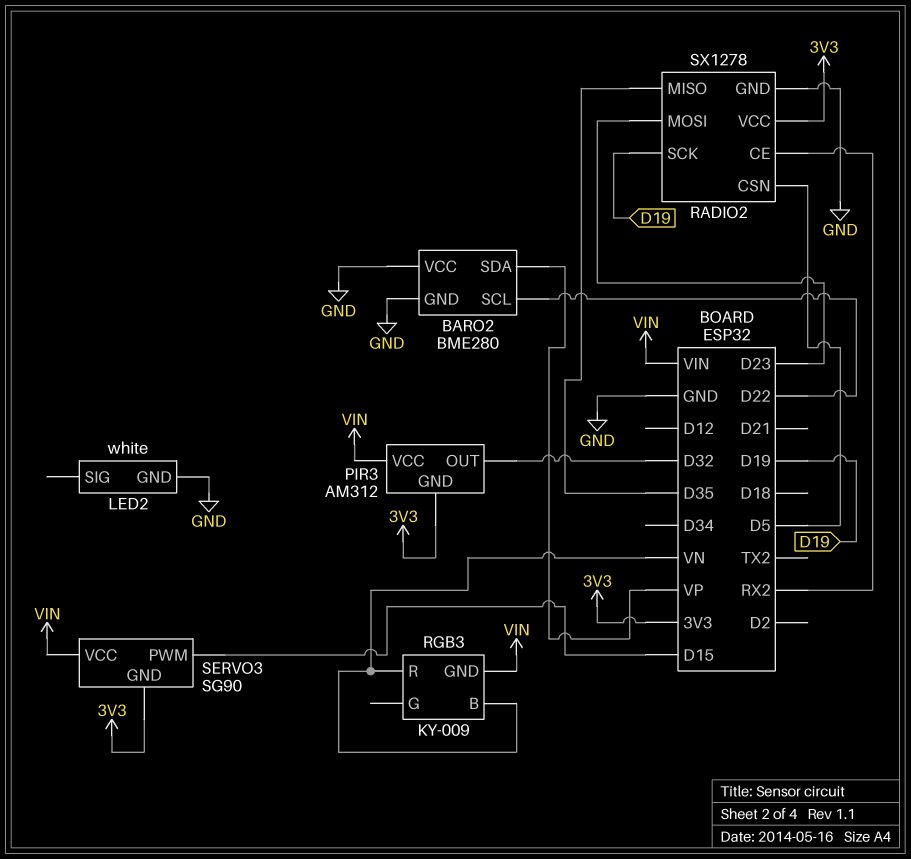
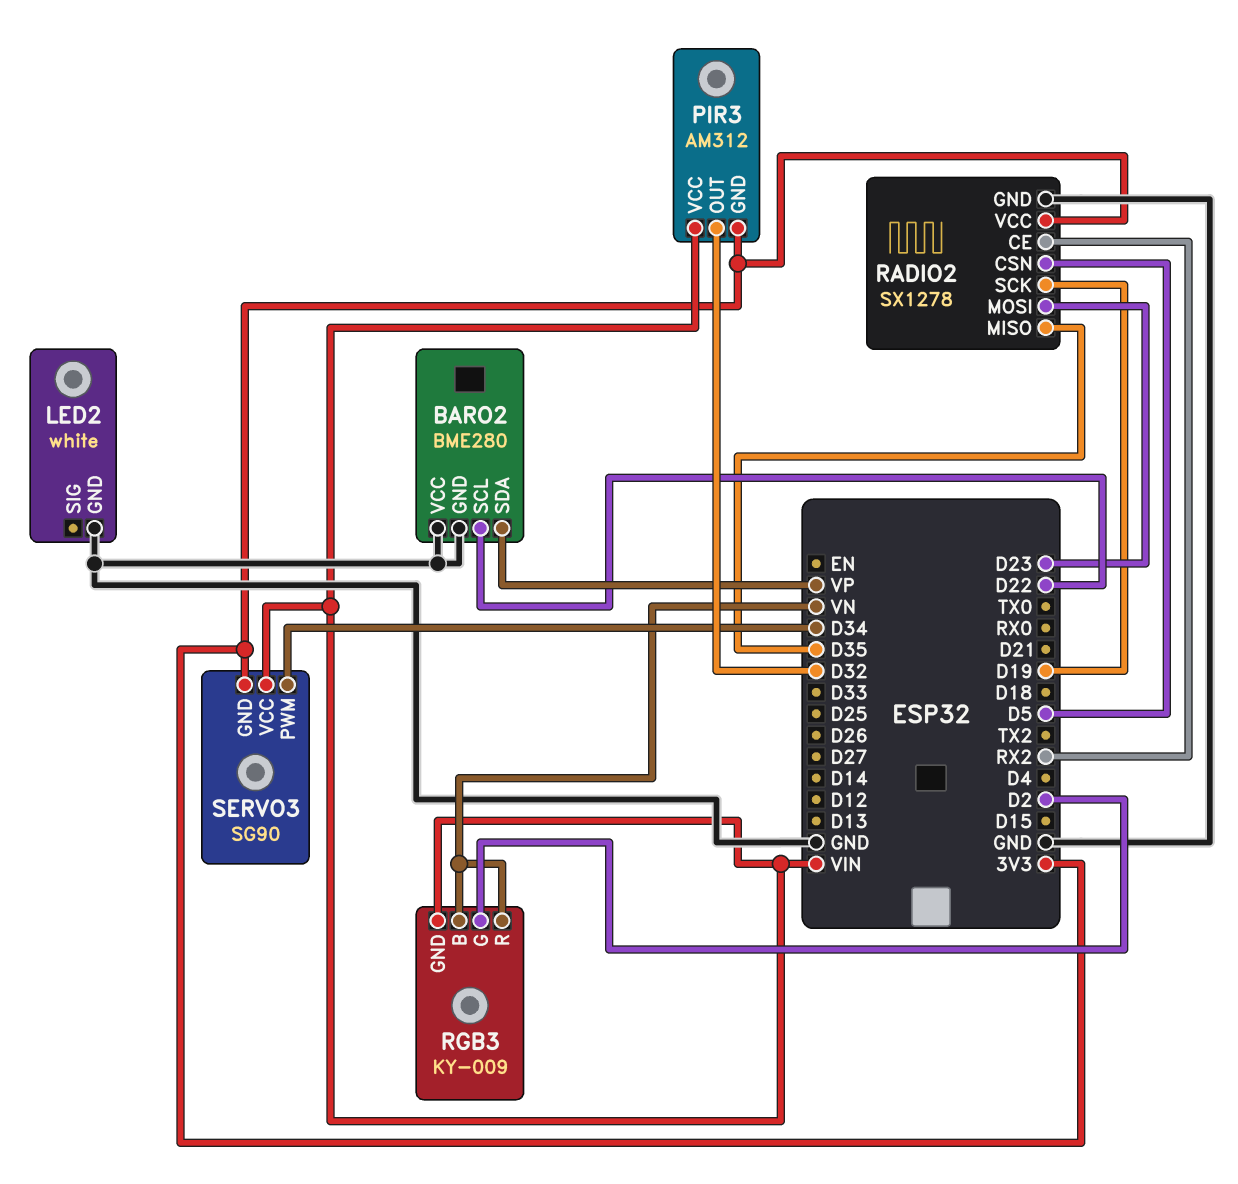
RGB3 pin G: none -> D2
SERVO3 pin PWM: D15 -> D34

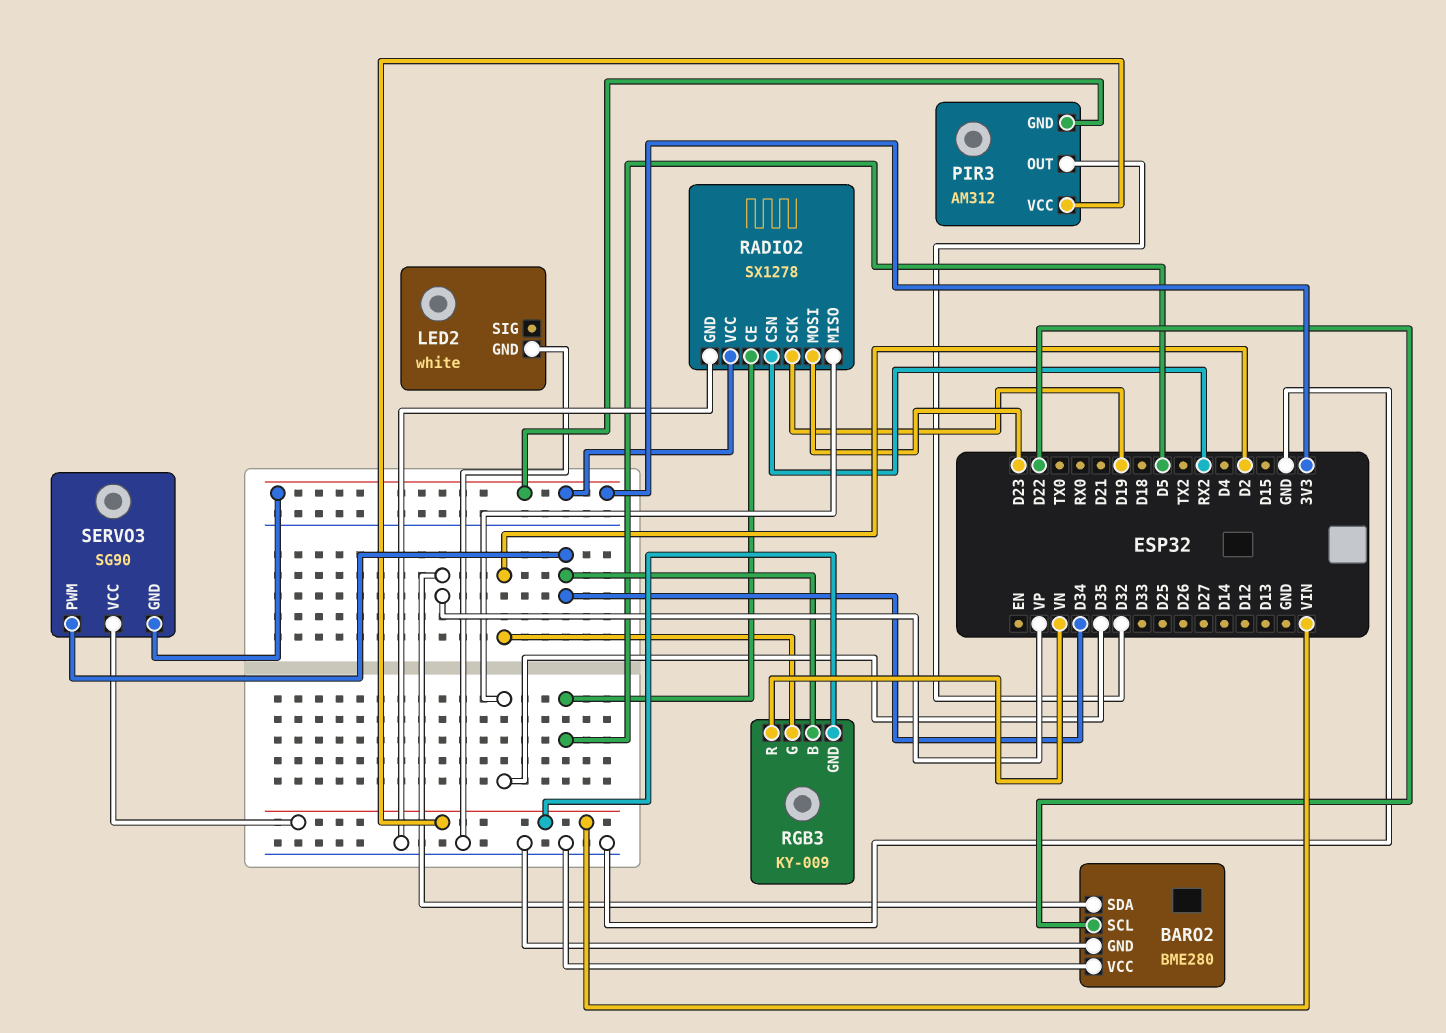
RADIO2 pin CE: RX2 -> D5
RADIO2 pin CSN: D5 -> RX2
RGB3 pin B: VN -> D34

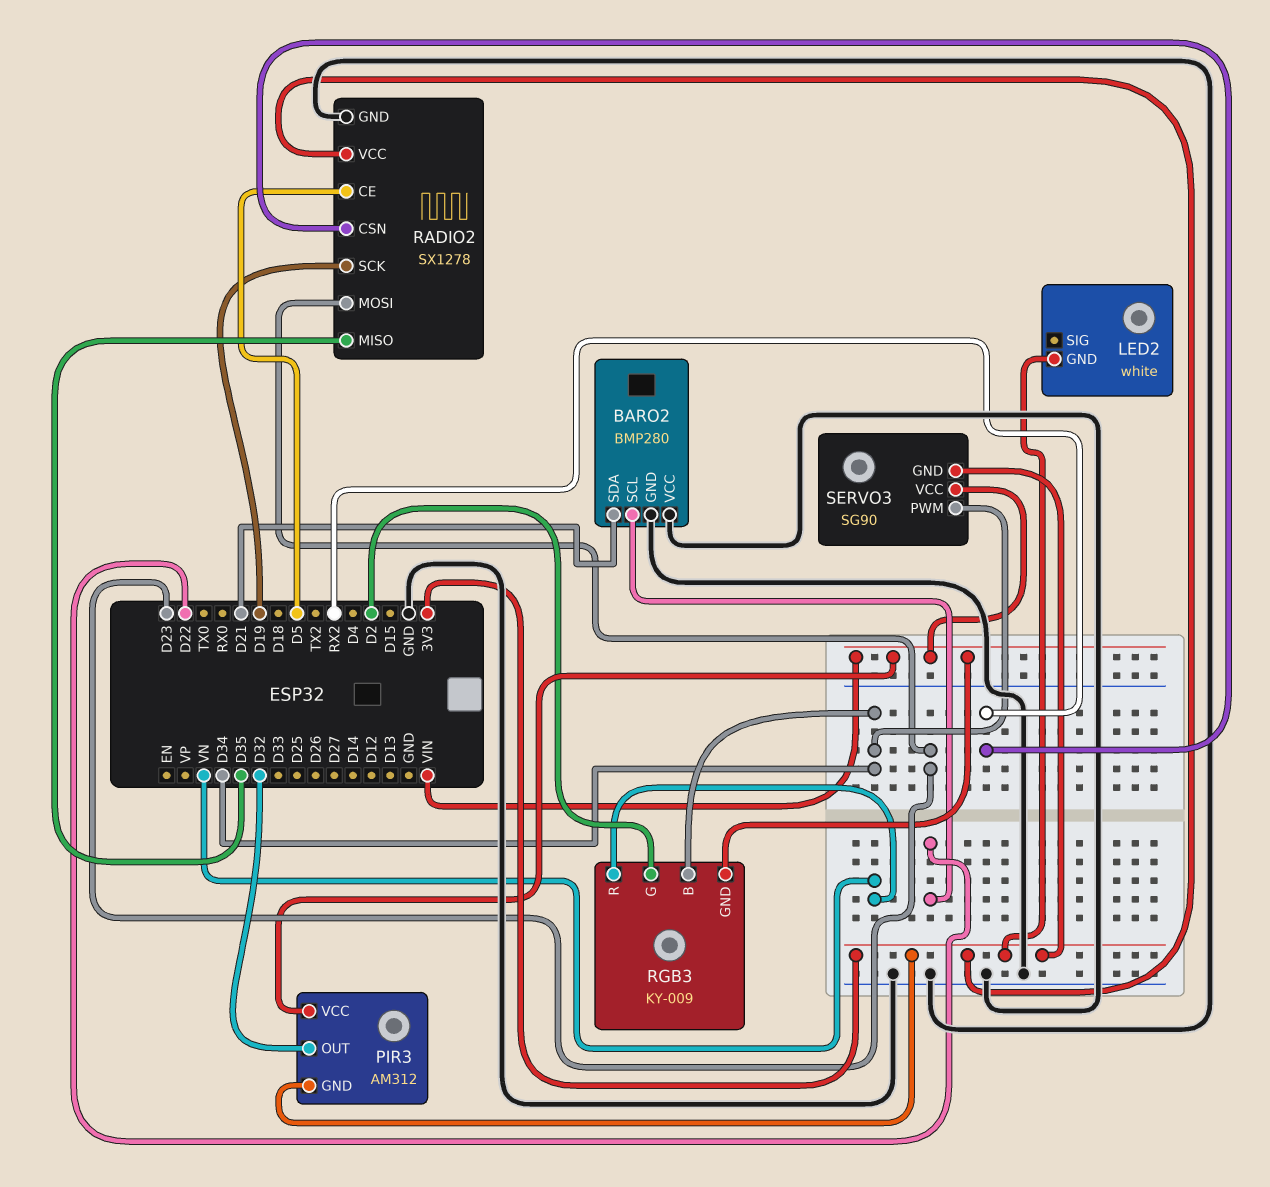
BARO2: BME280 -> BMP280
BARO2 pin SDA: VP -> D21
LED2 pin GND: GND -> 3V3

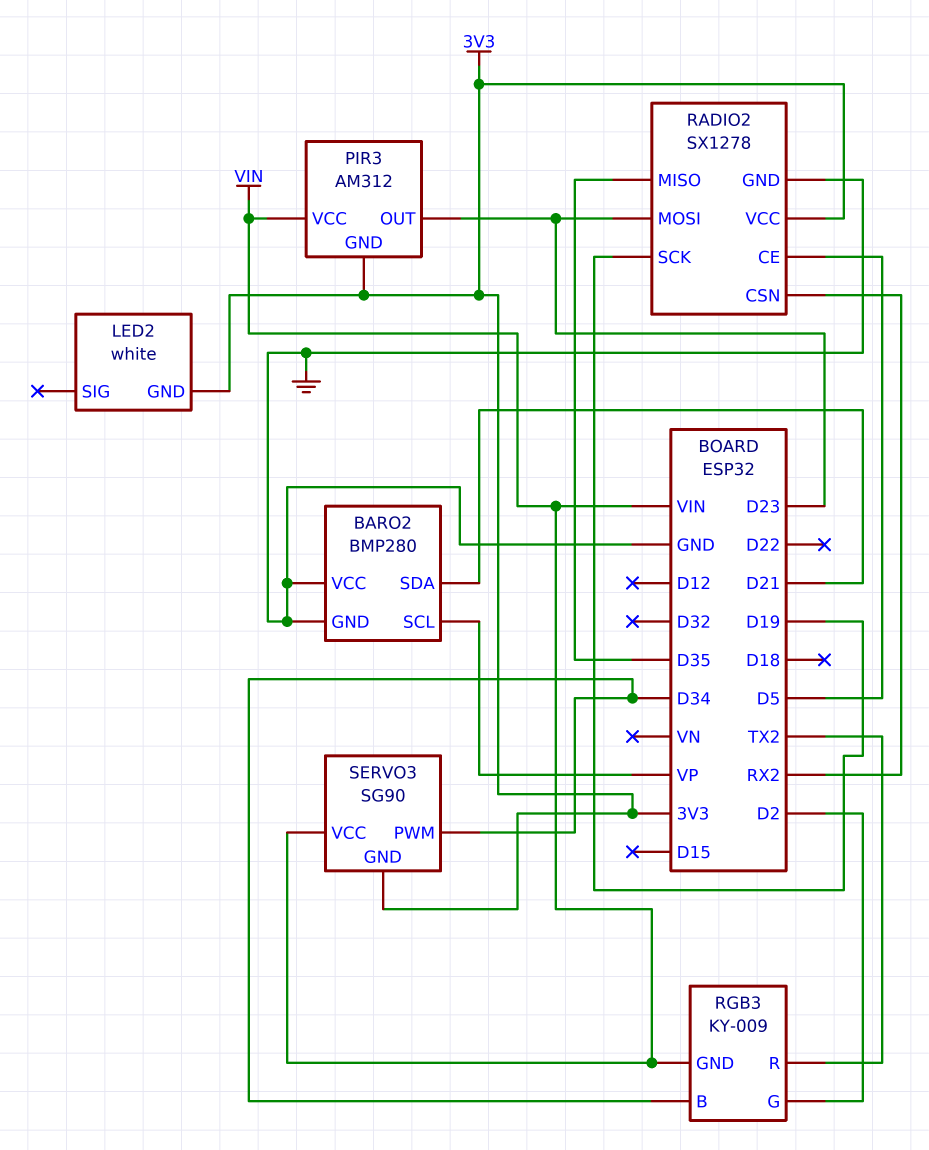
BARO2 pin SCL: D22 -> VP
PIR3 pin OUT: D32 -> D23
RGB3 pin R: VN -> TX2

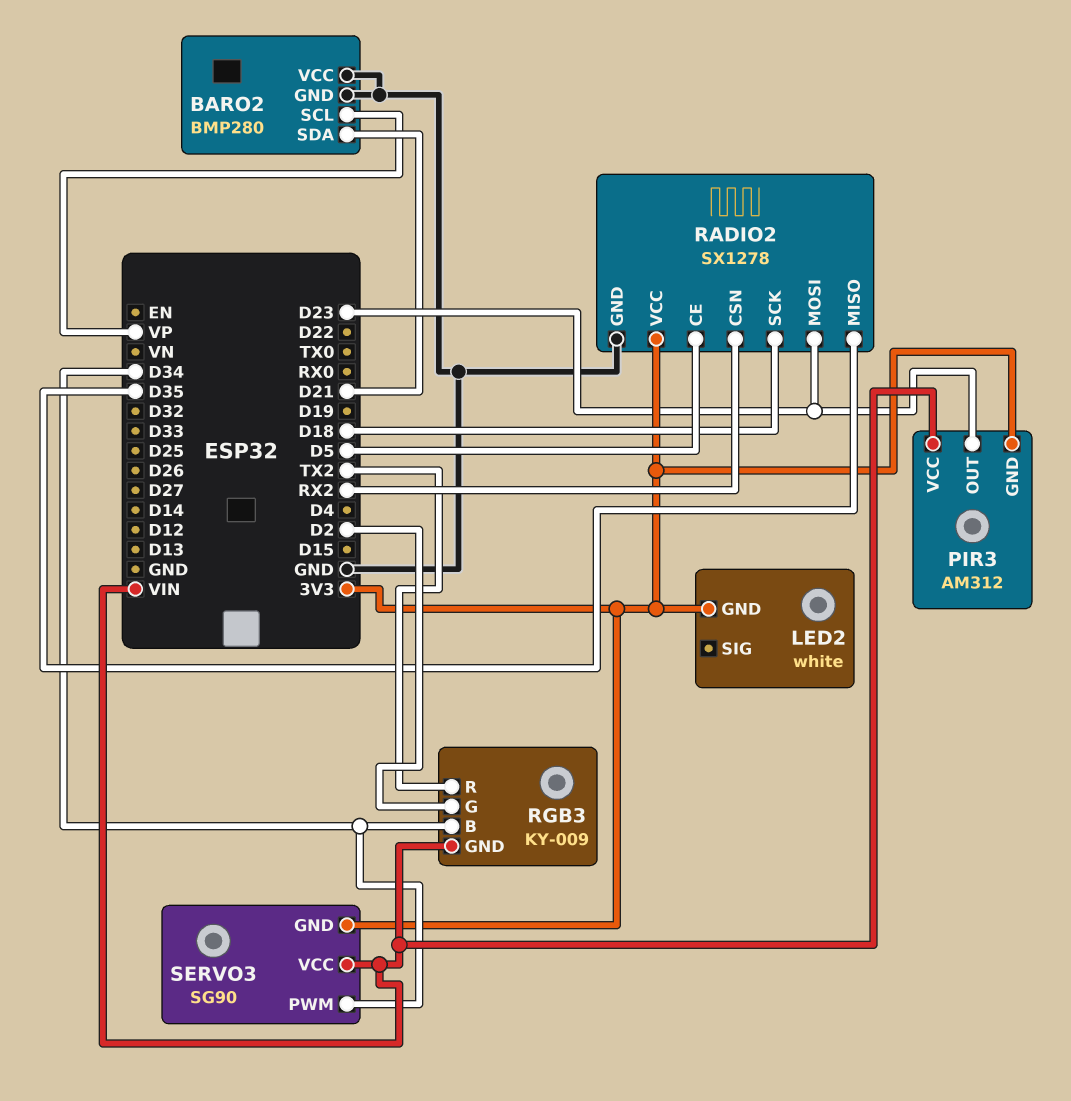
RADIO2 pin SCK: D19 -> D18

